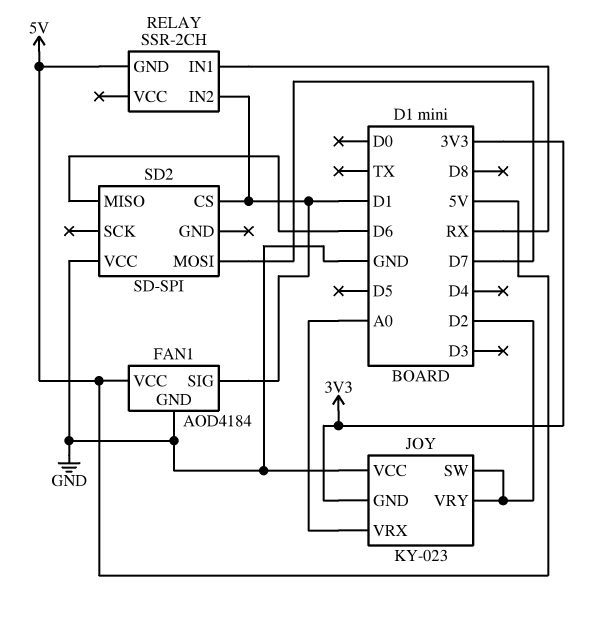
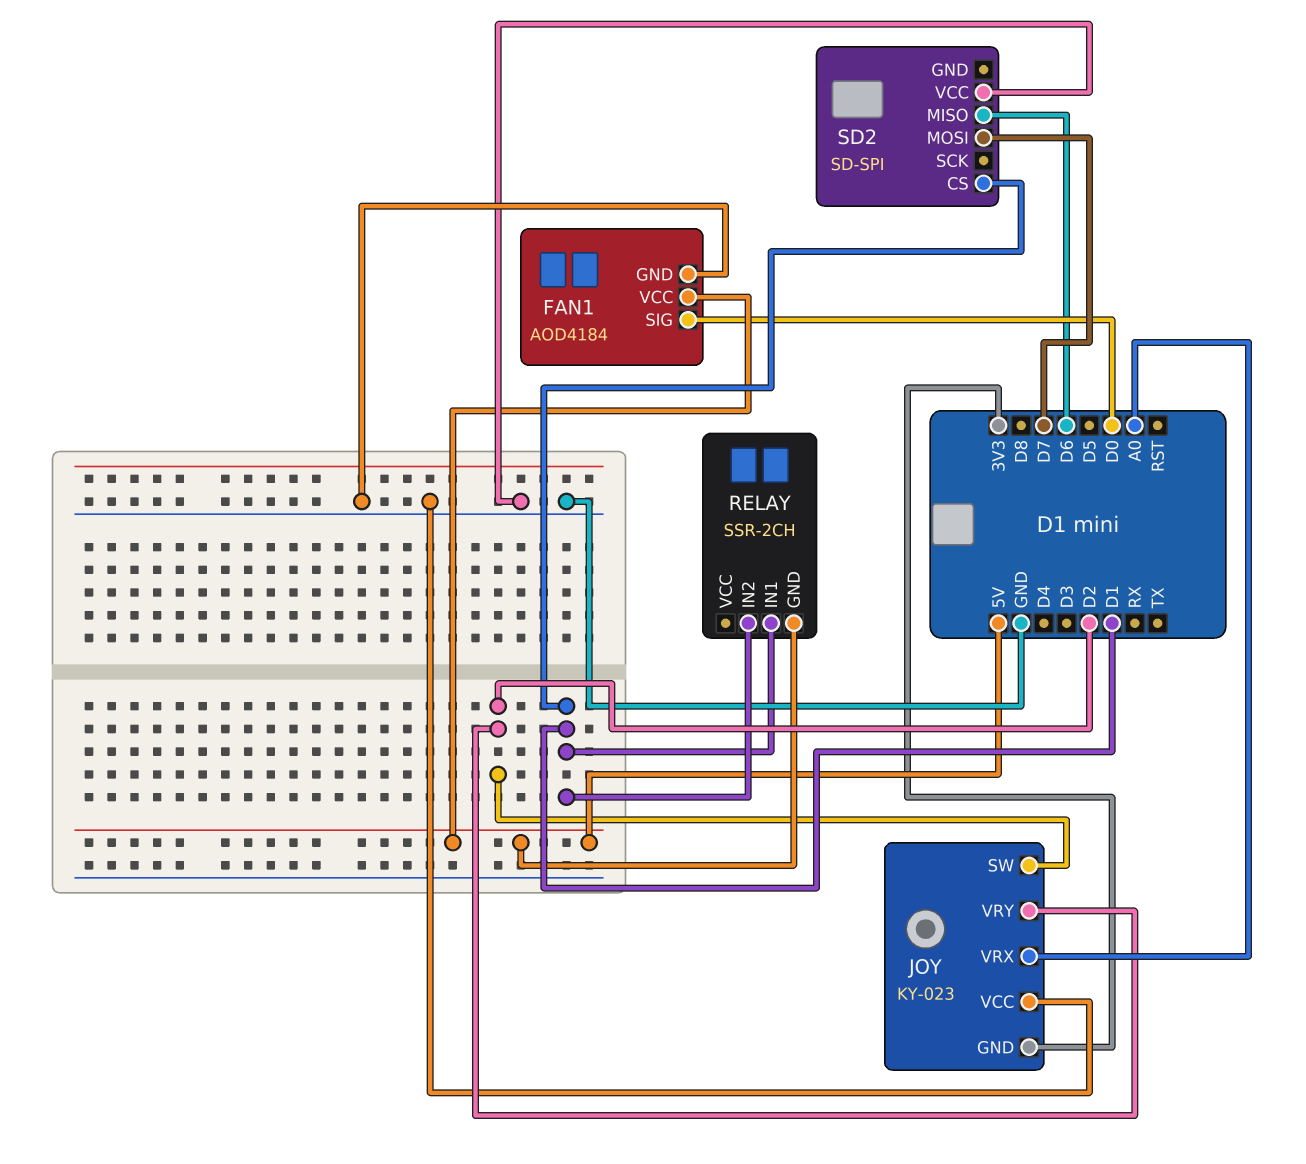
FAN1 pin SIG: D1 -> D0
RELAY pin IN1: RX -> D1

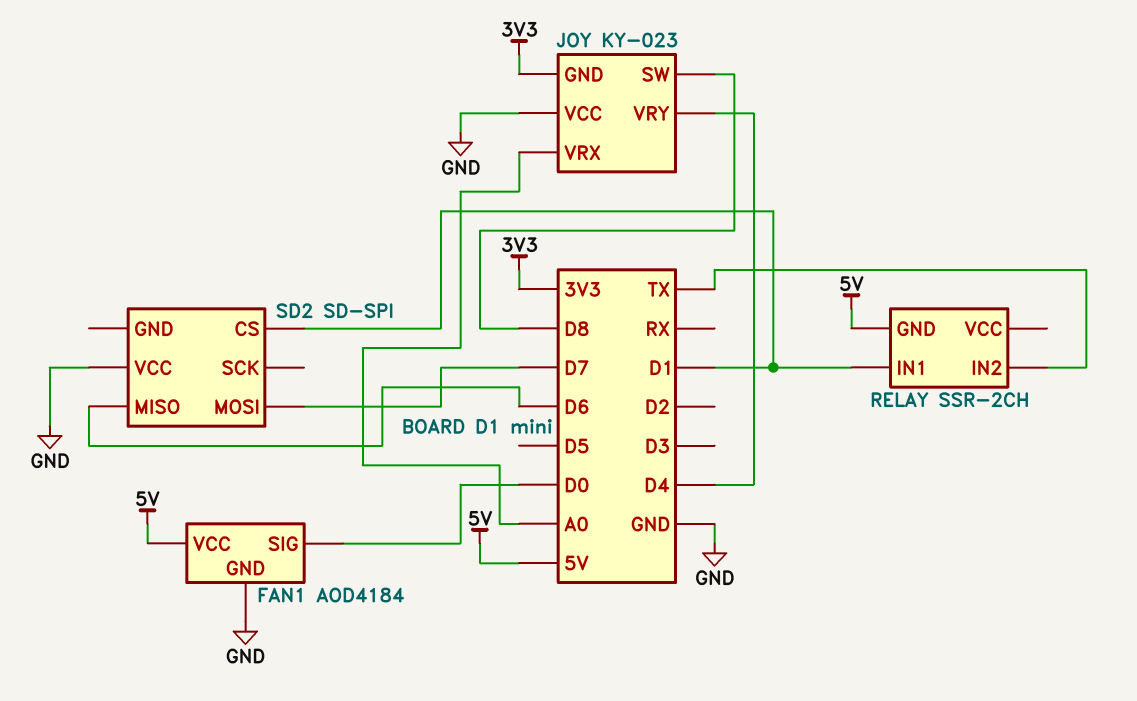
JOY pin SW: D2 -> D8
JOY pin VRY: D2 -> D4
RELAY pin IN2: D1 -> TX

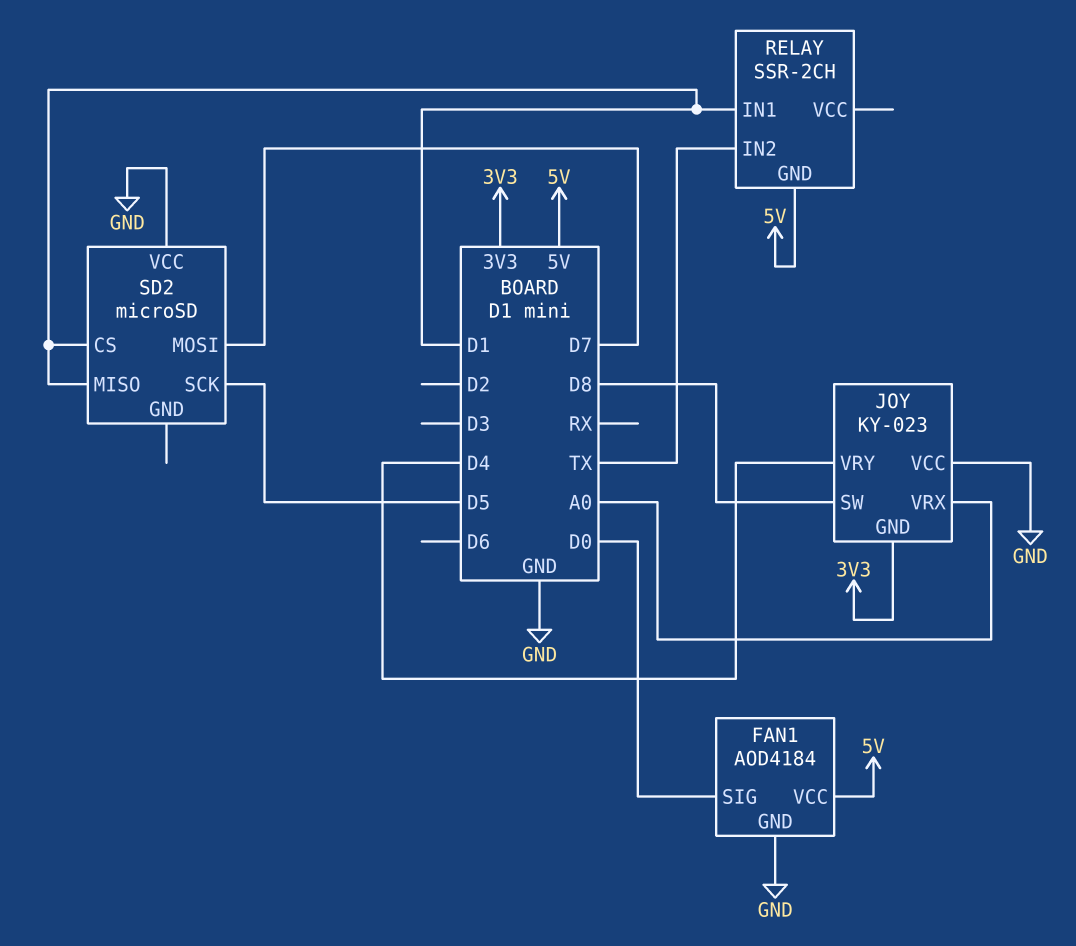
SD2: SD-SPI -> microSD
SD2 pin MISO: D6 -> D1
SD2 pin SCK: none -> D5

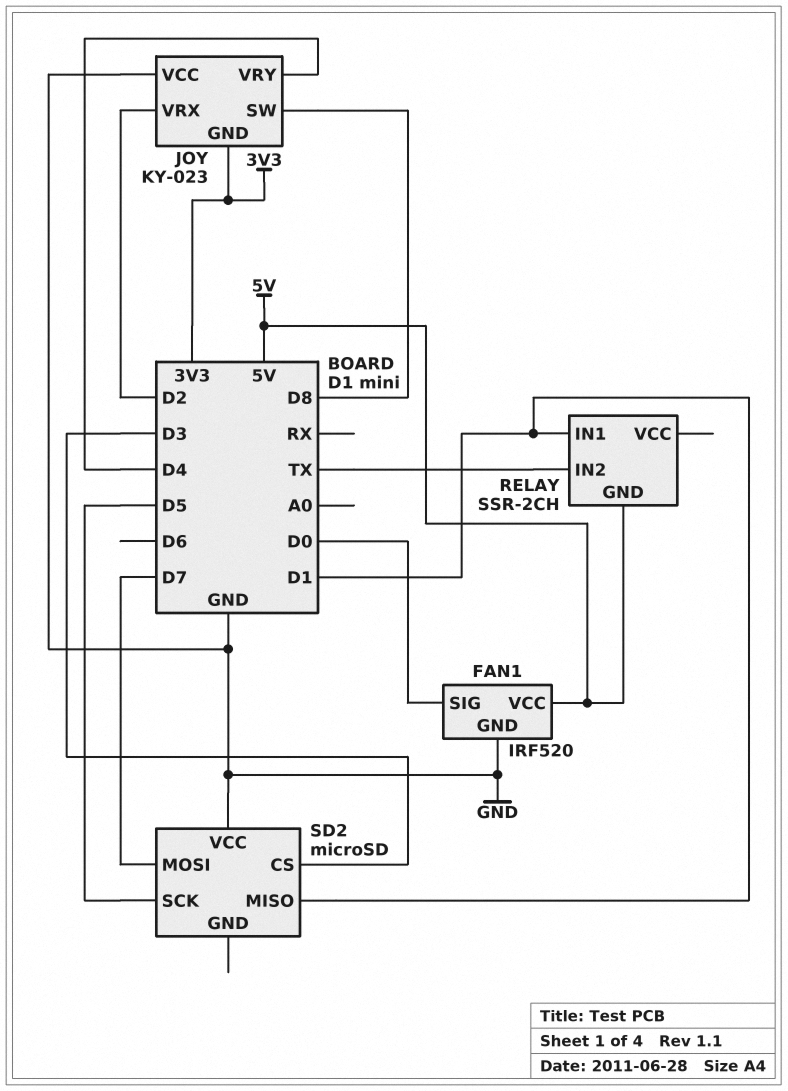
FAN1: AOD4184 -> IRF520
JOY pin VRX: A0 -> D2
SD2 pin CS: D1 -> D3

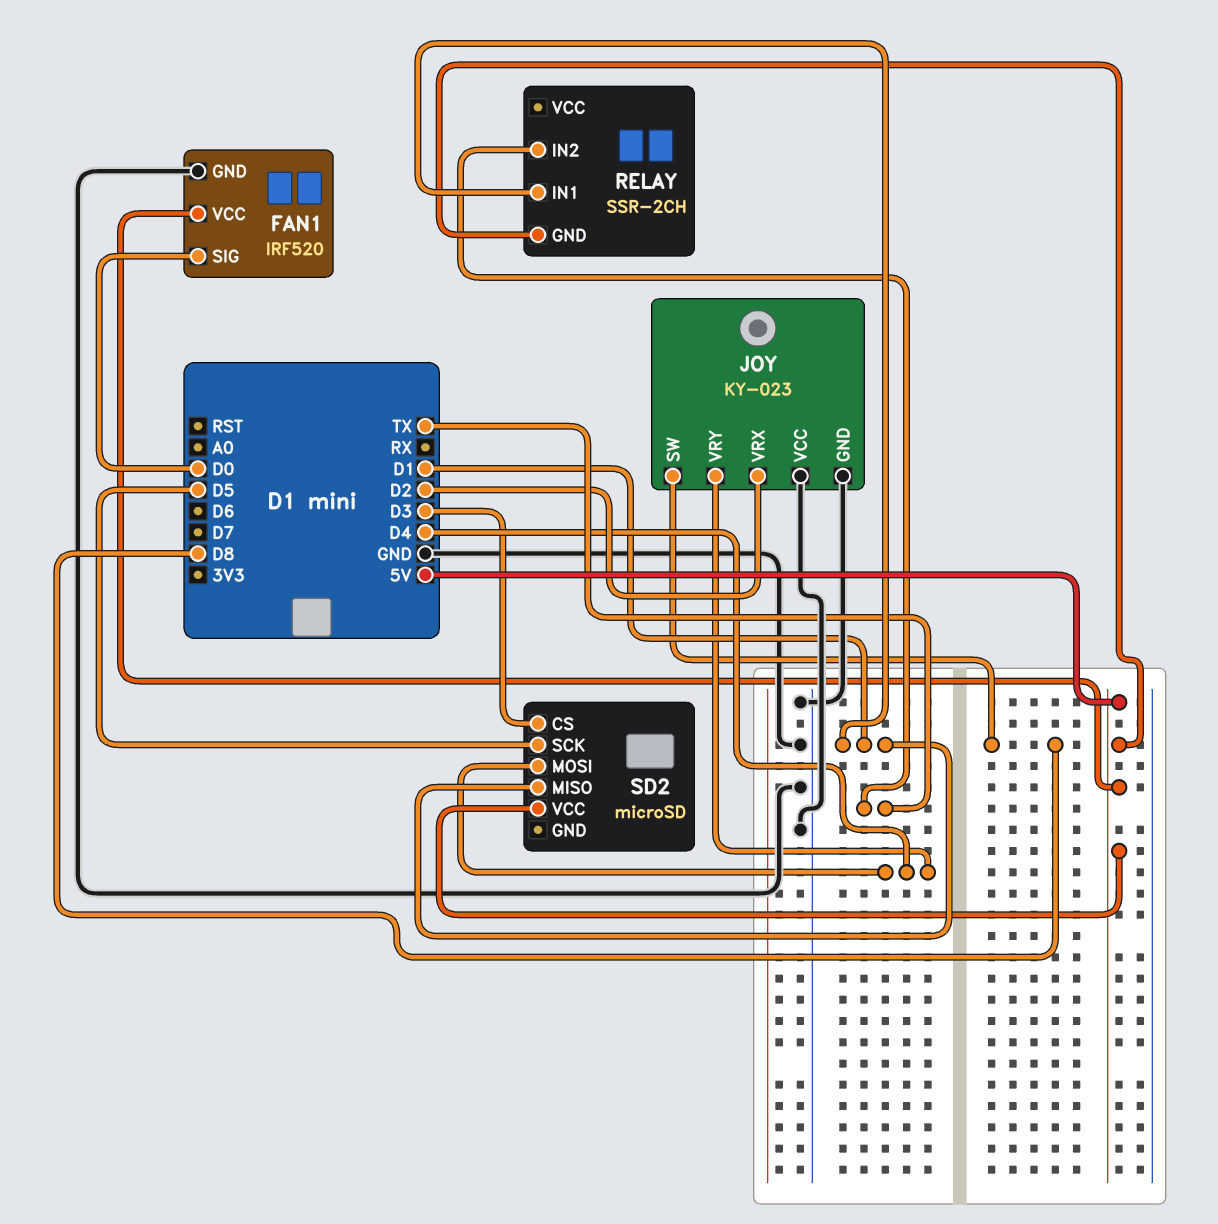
JOY pin GND: 3V3 -> GND
SD2 pin MOSI: D7 -> D4
SD2 pin VCC: GND -> 5V

